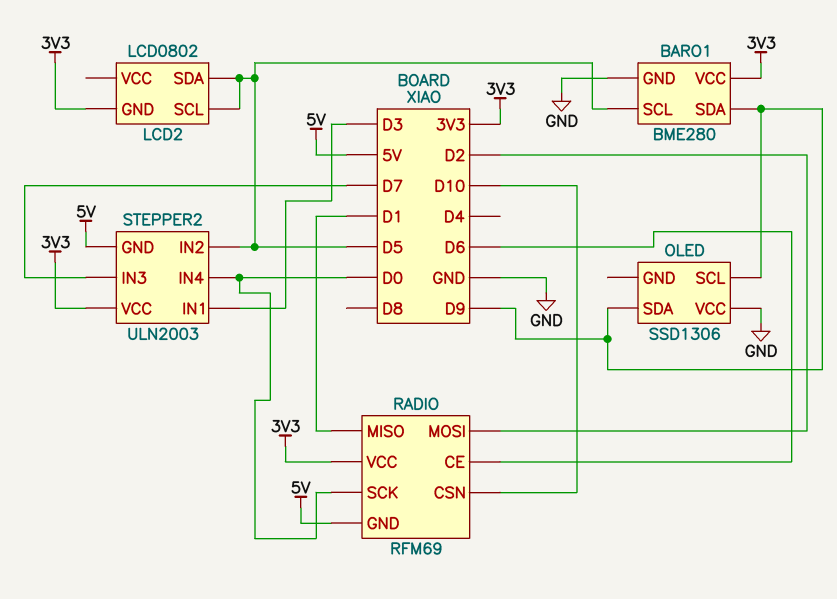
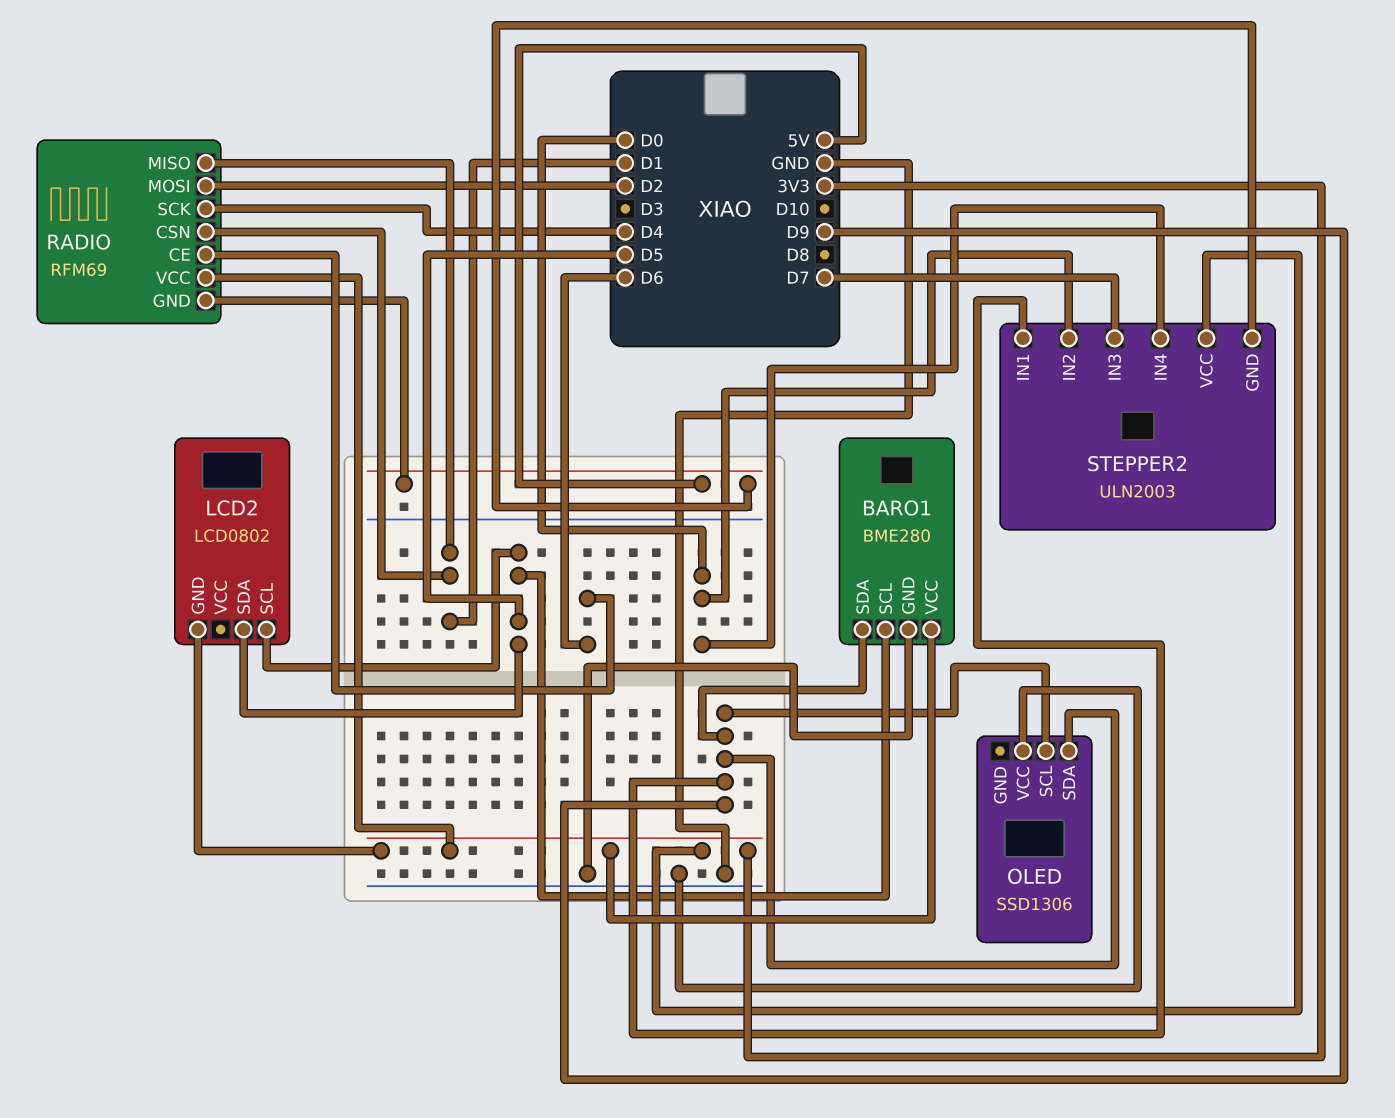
RADIO pin CSN: D10 -> D1
RADIO pin SCK: D0 -> D4
STEPPER2 pin IN1: D3 -> D9
STEPPER2 pin IN2: D5 -> D0

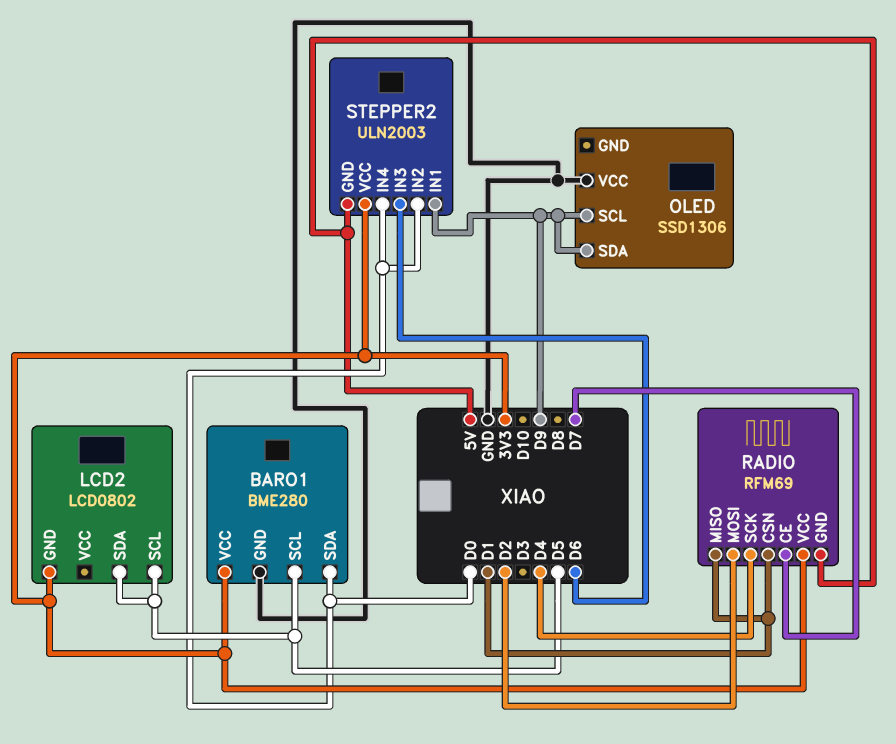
BARO1 pin SDA: D9 -> D0
RADIO pin CE: D6 -> D7
STEPPER2 pin IN3: D7 -> D6

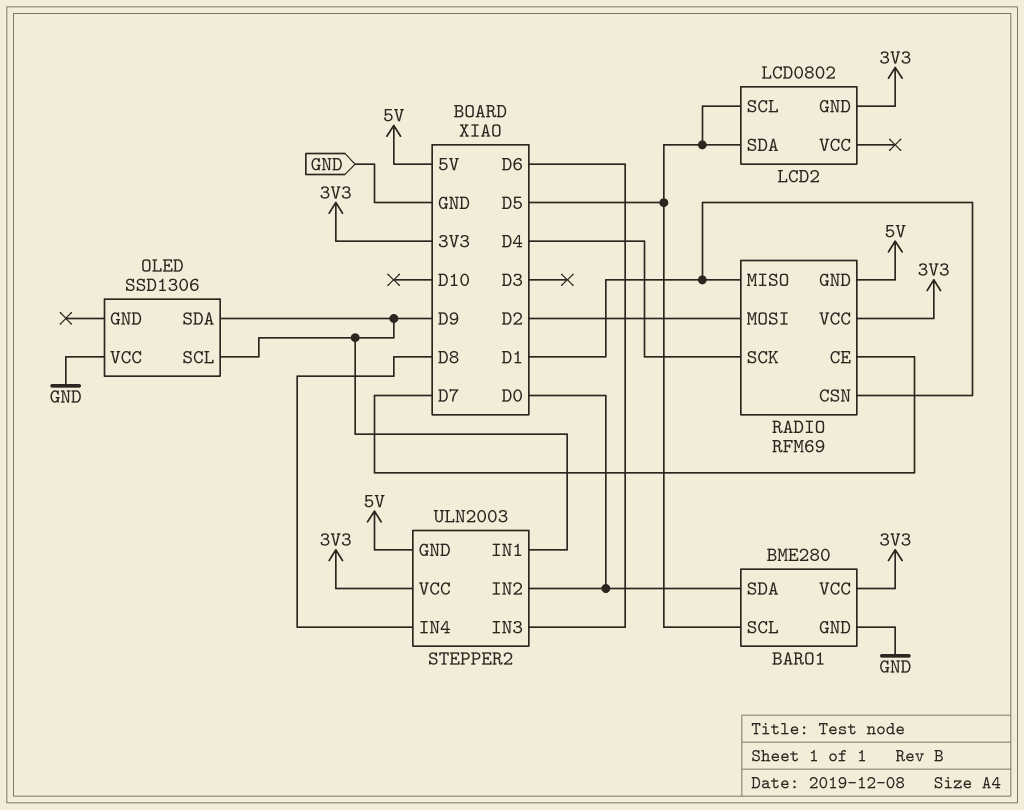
STEPPER2 pin IN4: D0 -> D8

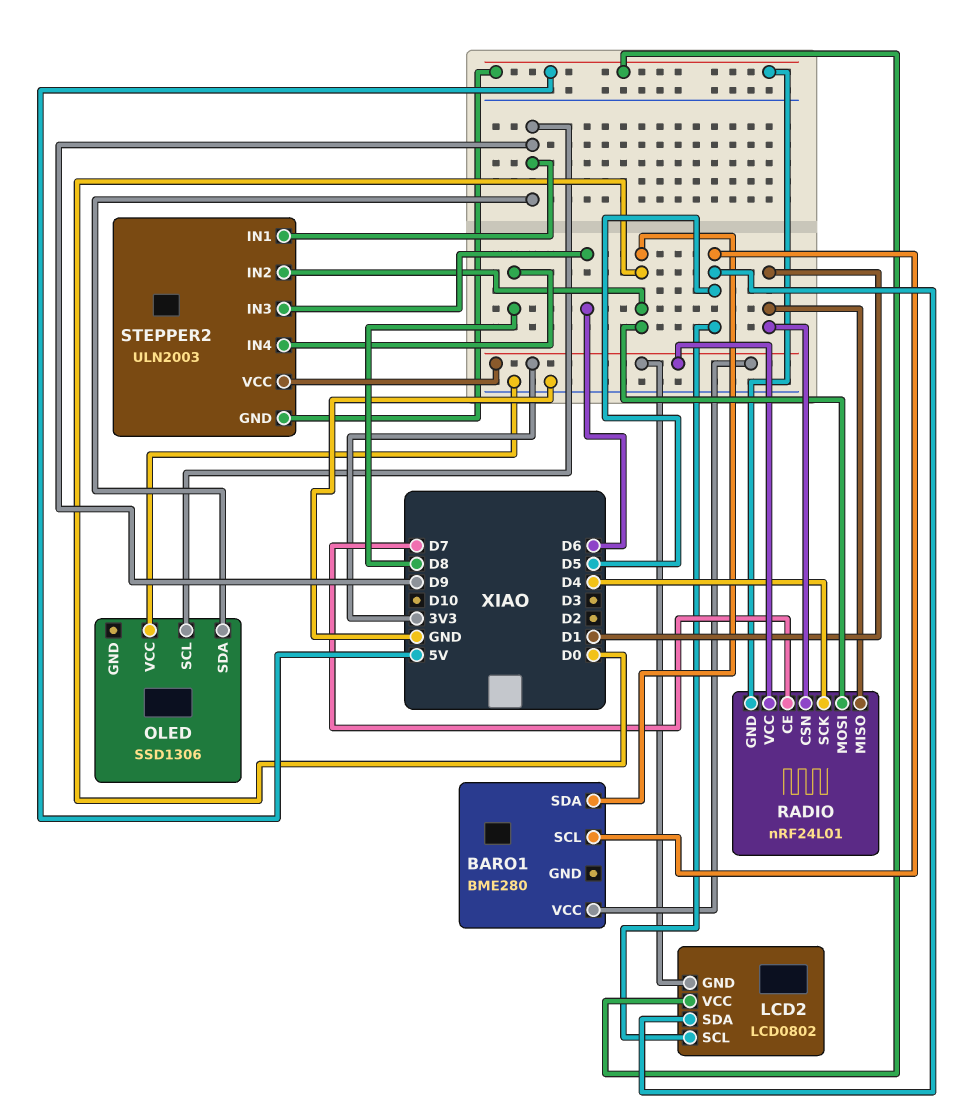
BARO1 pin GND: GND -> none
LCD2 pin VCC: none -> 5V
RADIO: RFM69 -> nRF24L01
RADIO pin MOSI: D2 -> D0

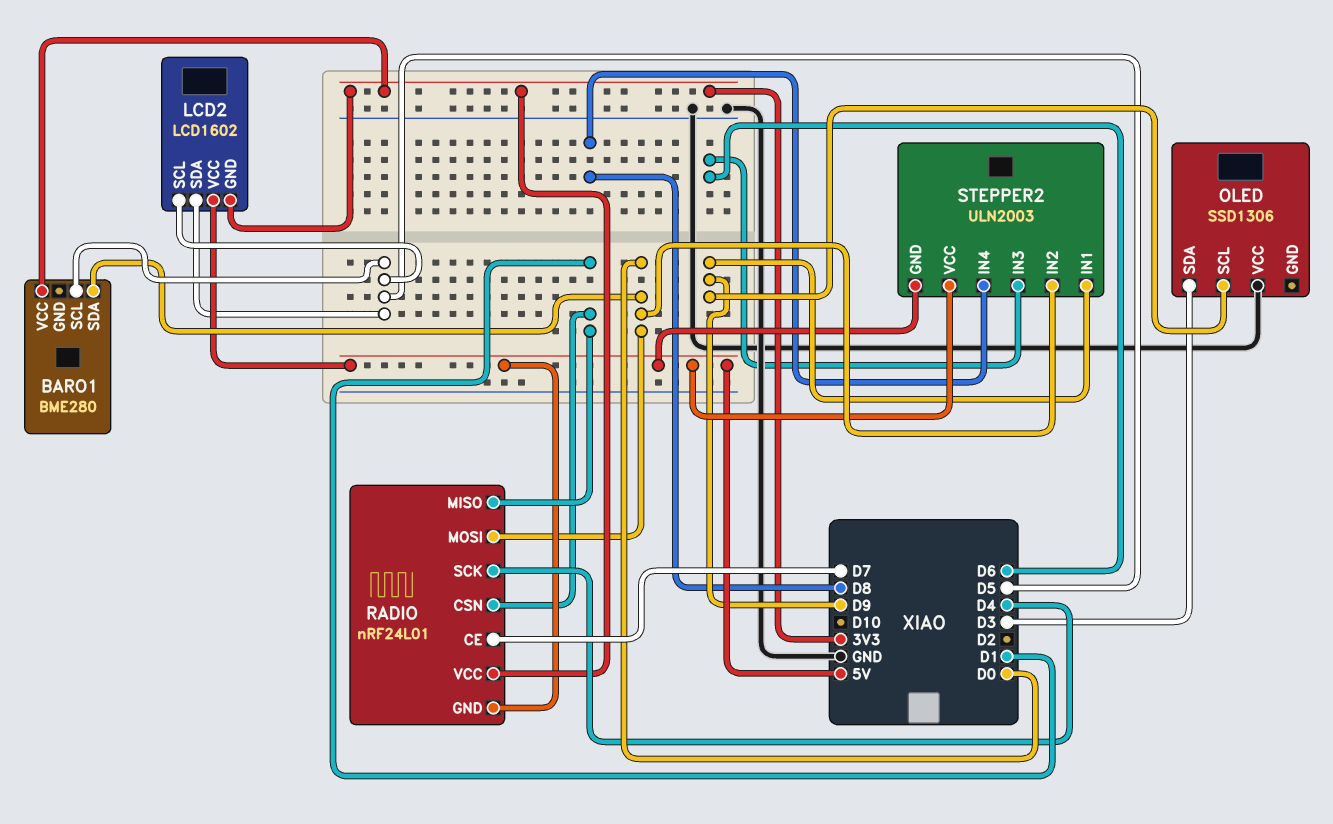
LCD2: LCD0802 -> LCD1602
OLED pin SDA: D9 -> D3
STEPPER2 pin VCC: 3V3 -> 5V

